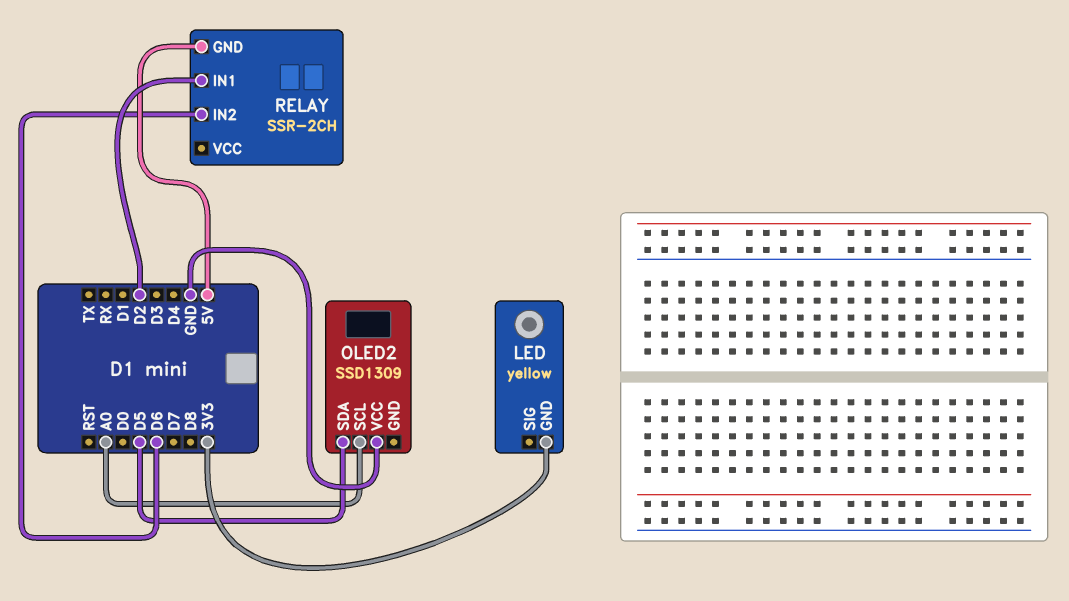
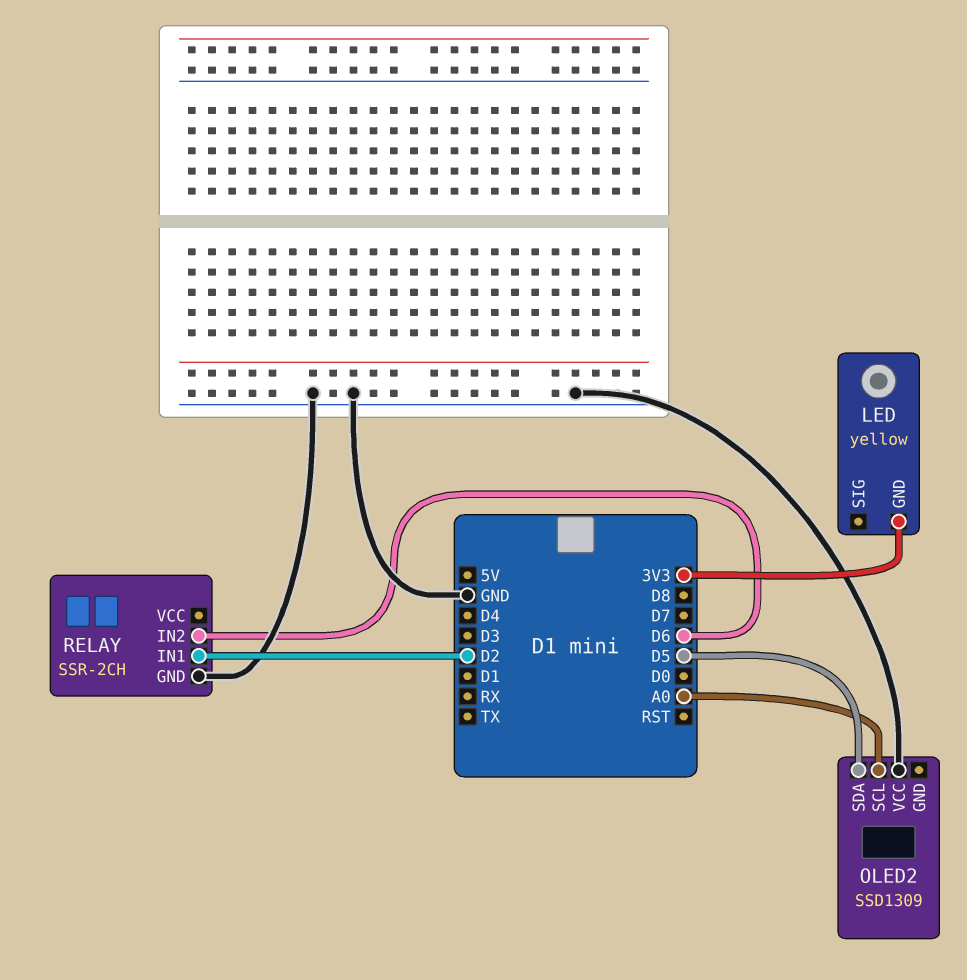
RELAY pin GND: 5V -> GND

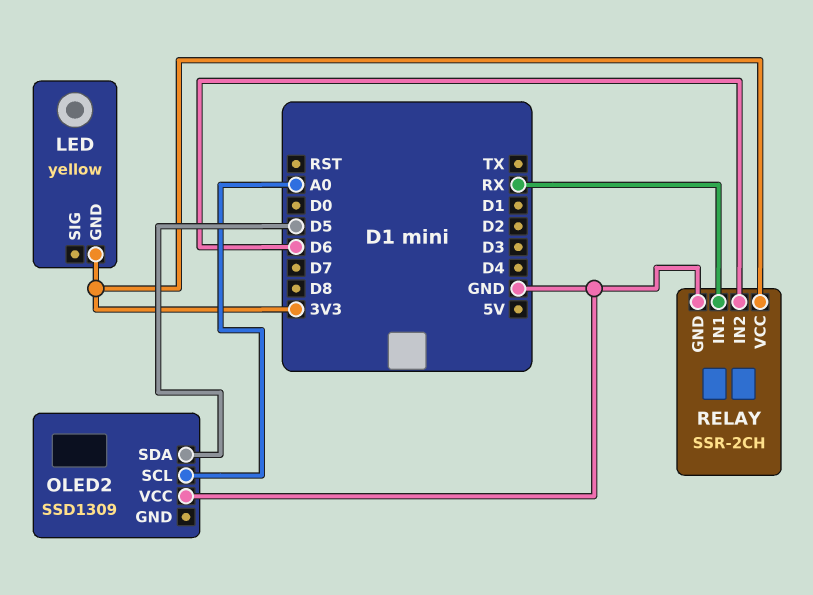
RELAY pin IN1: D2 -> RX
RELAY pin VCC: none -> 3V3

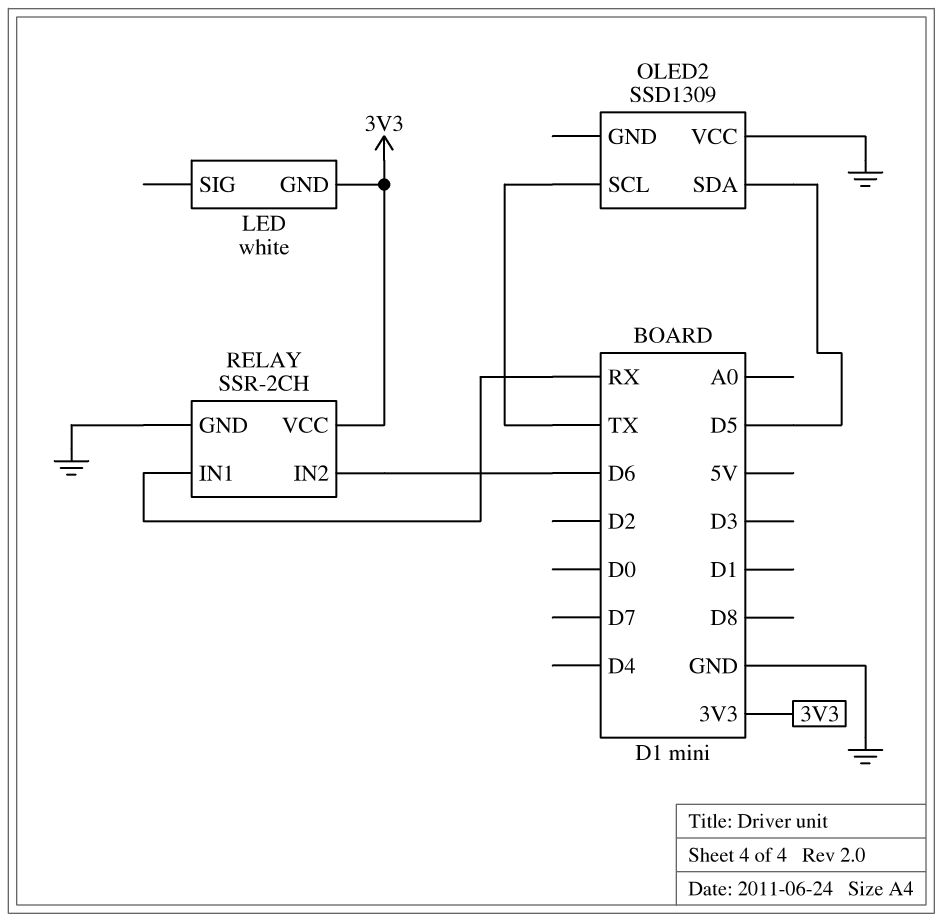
LED: yellow -> white
OLED2 pin SCL: A0 -> TX

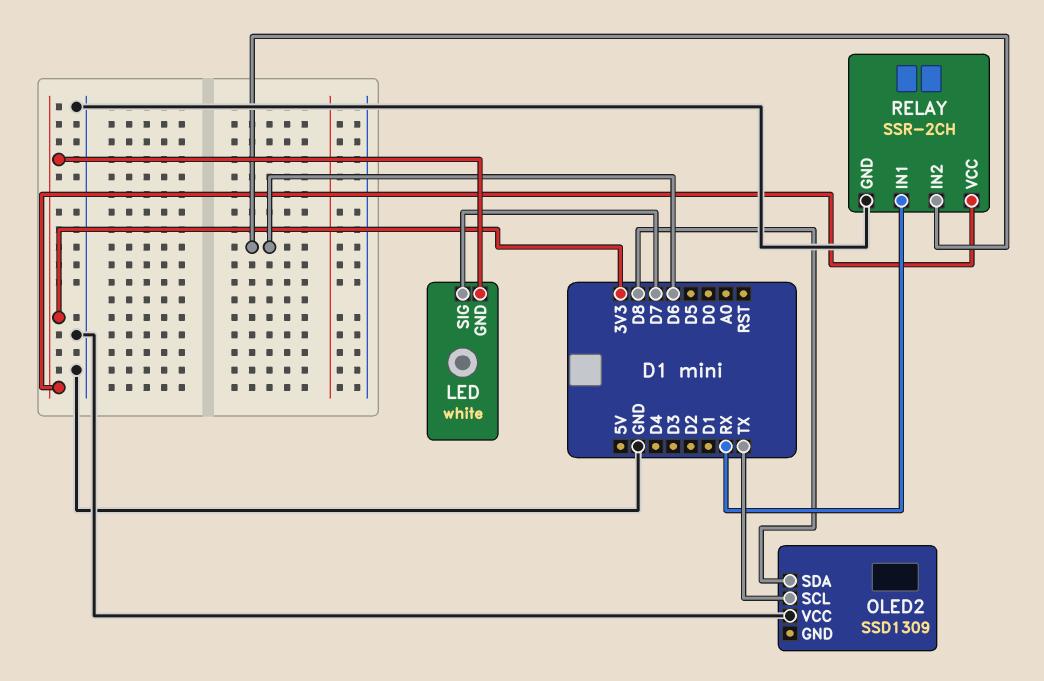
LED pin SIG: none -> D7
OLED2 pin SDA: D5 -> D8

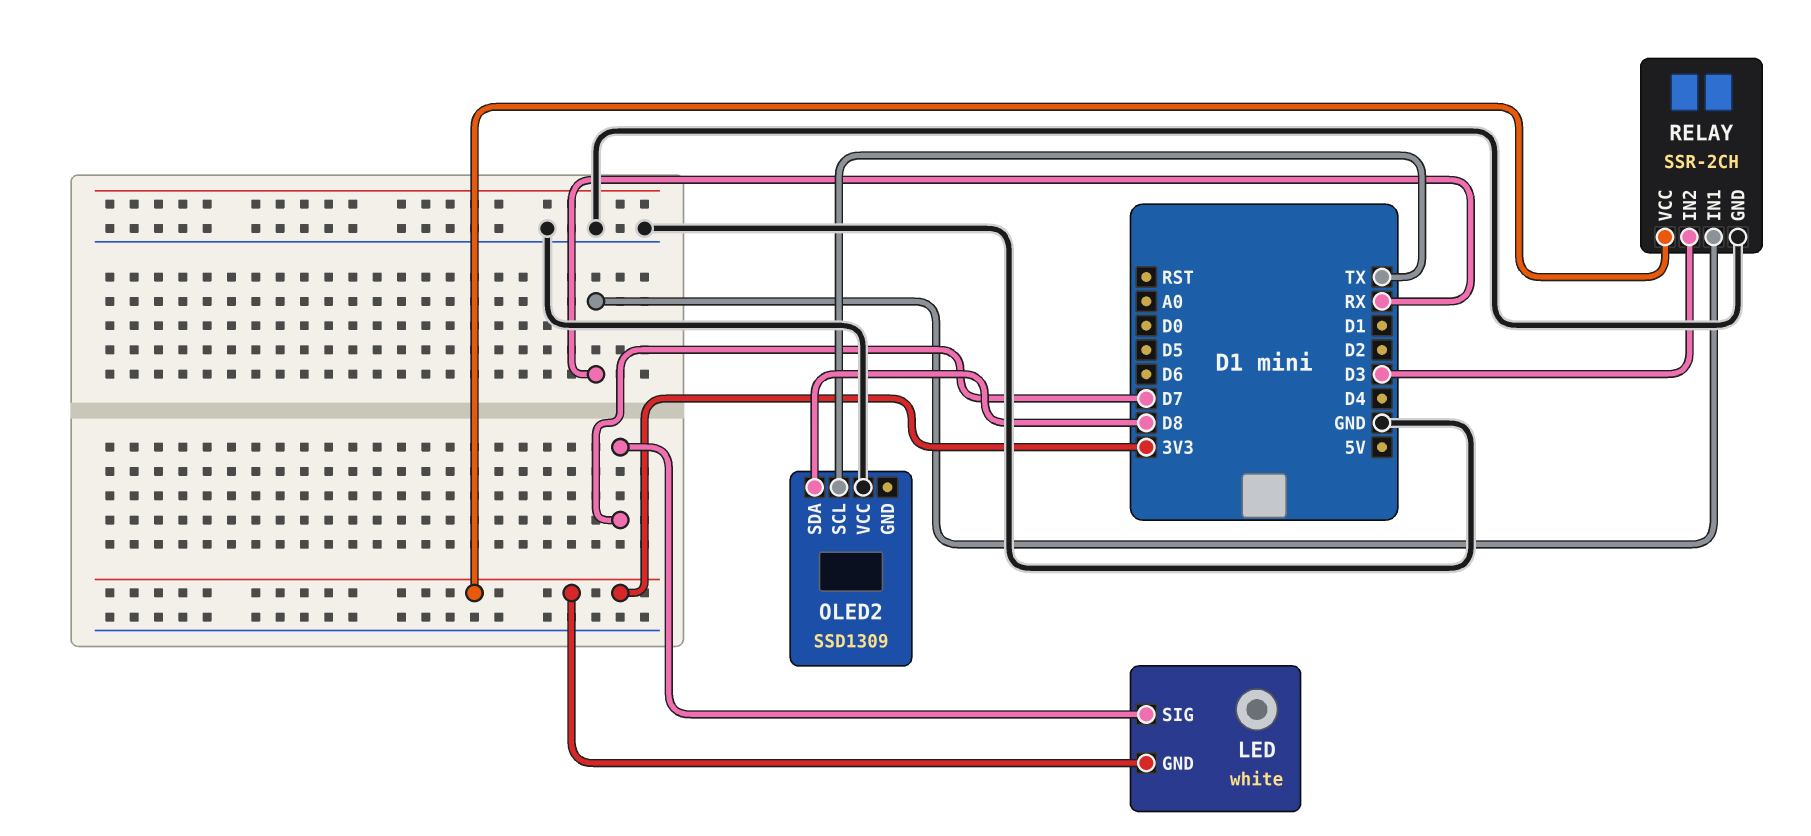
RELAY pin IN2: D6 -> D3

